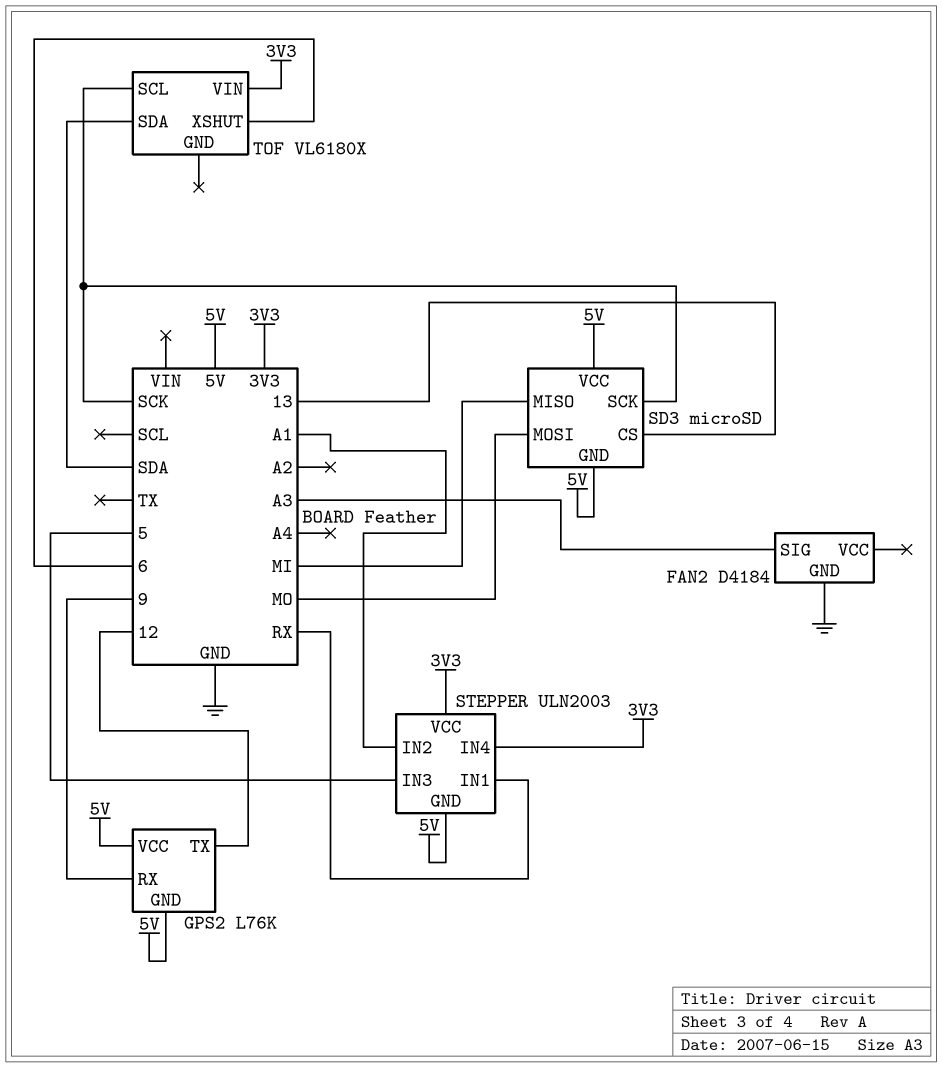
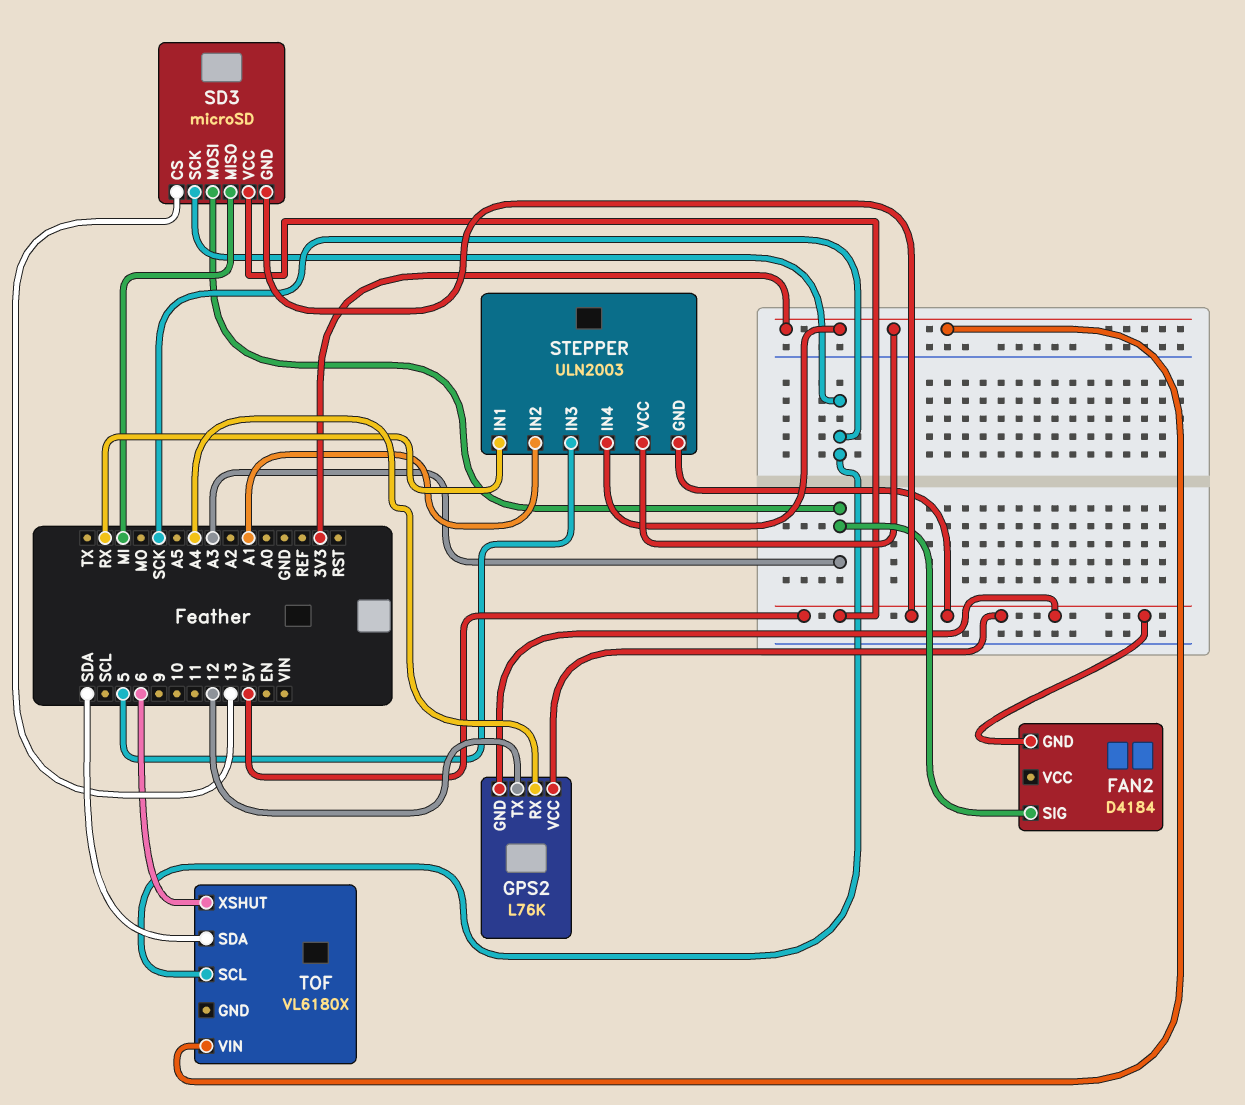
FAN2 pin GND: GND -> 5V
GPS2 pin RX: 9 -> A4
SD3 pin MOSI: MO -> A3

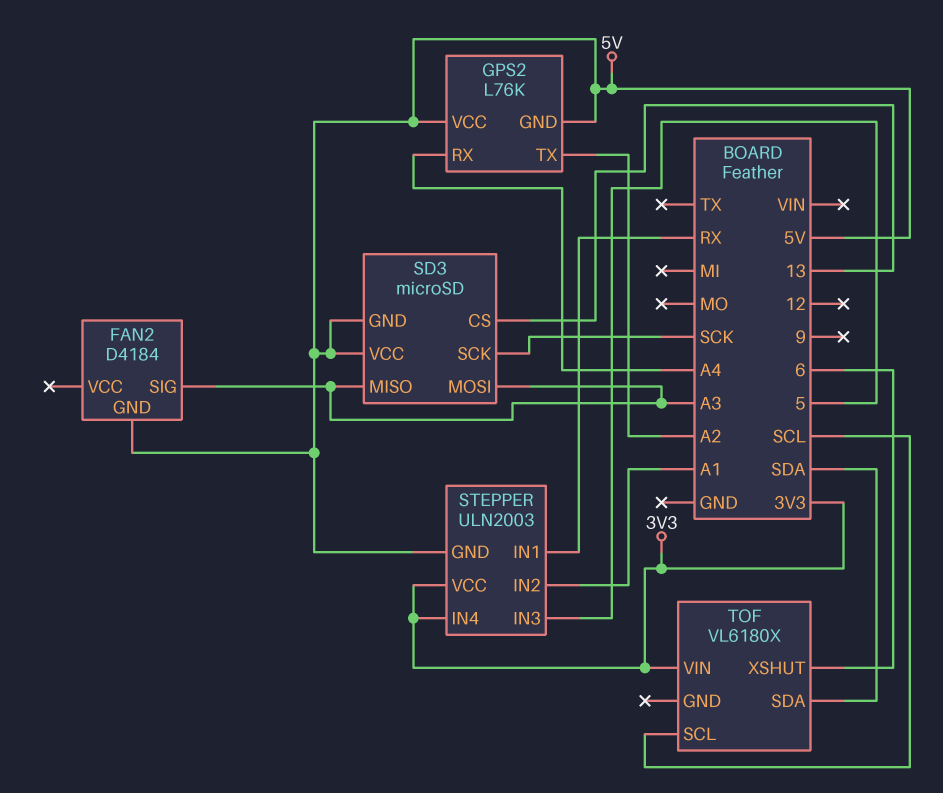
GPS2 pin TX: 12 -> A2
SD3 pin MISO: MI -> A3
TOF pin SCL: SCK -> SCL

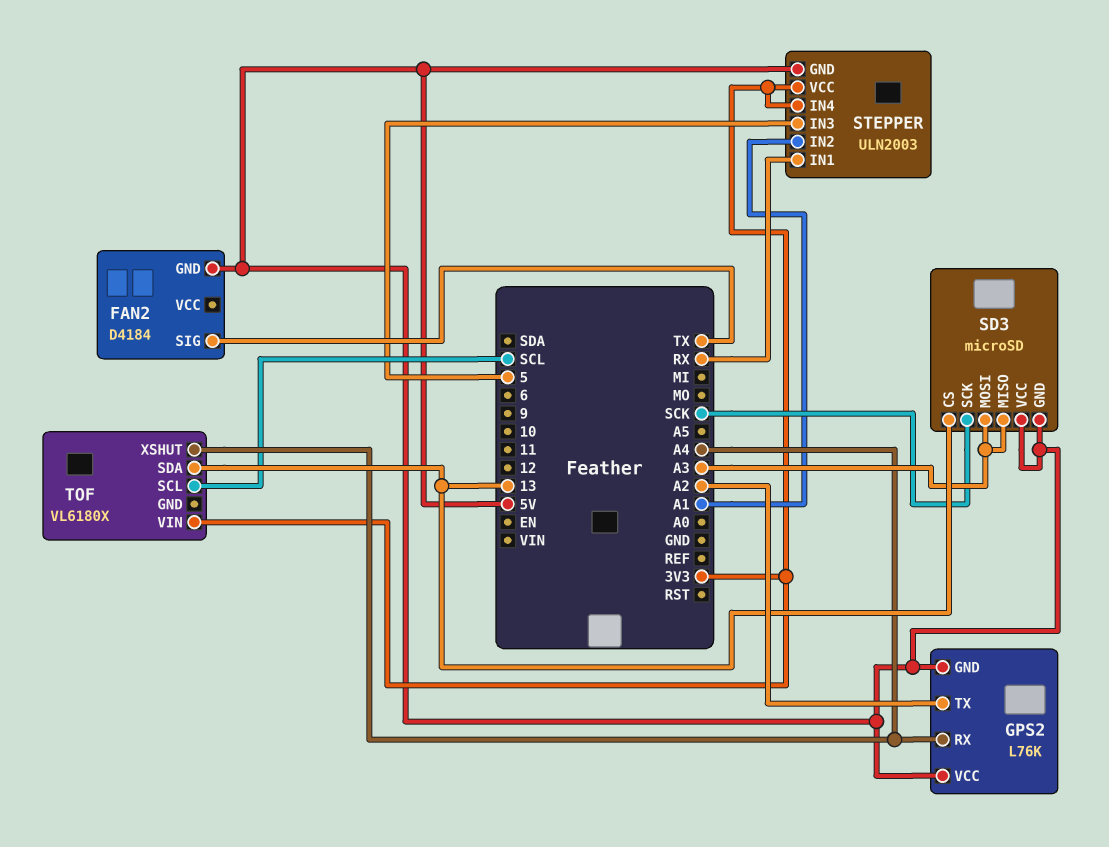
FAN2 pin SIG: A3 -> TX
TOF pin SDA: SDA -> 13
TOF pin XSHUT: 6 -> A4

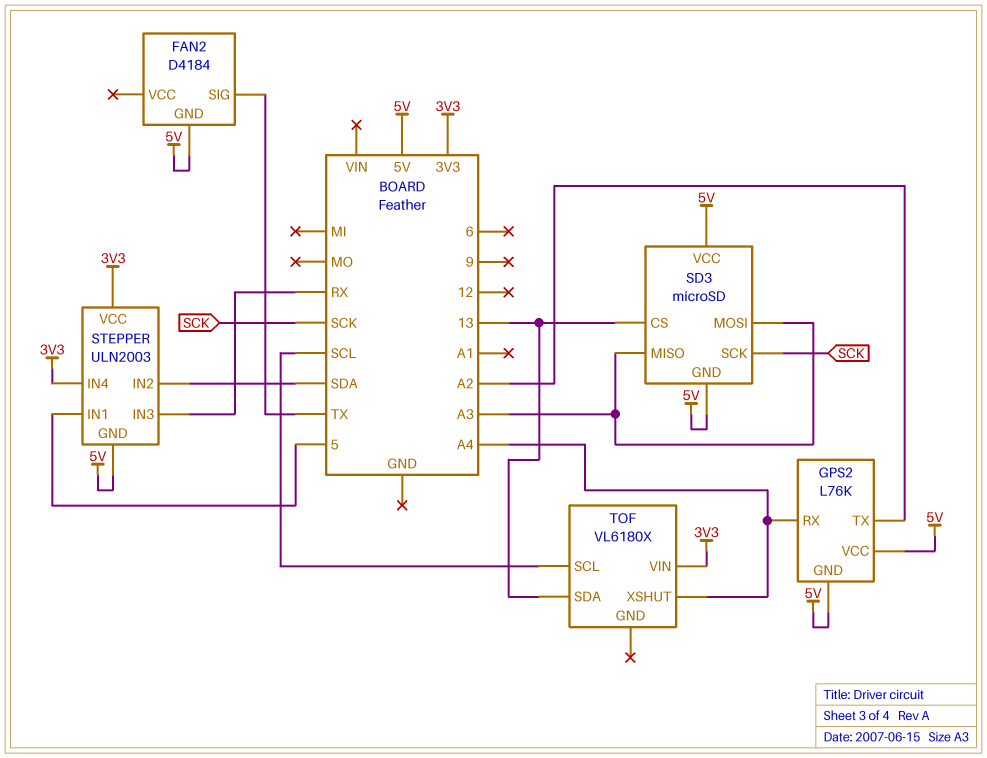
STEPPER pin IN1: RX -> 5
STEPPER pin IN2: A1 -> SDA
STEPPER pin IN3: 5 -> RX

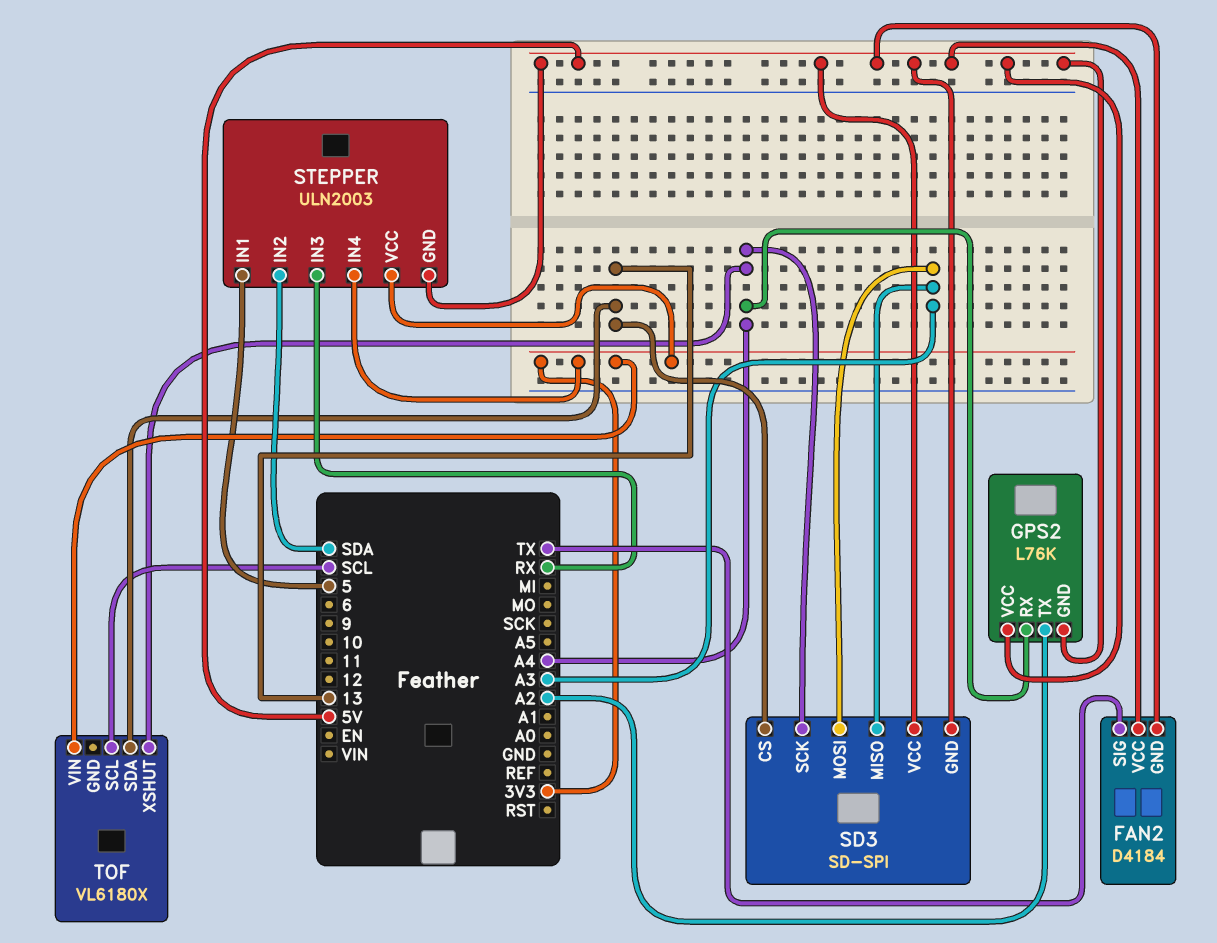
FAN2 pin VCC: none -> 5V
SD3: microSD -> SD-SPI
SD3 pin SCK: SCK -> A4

